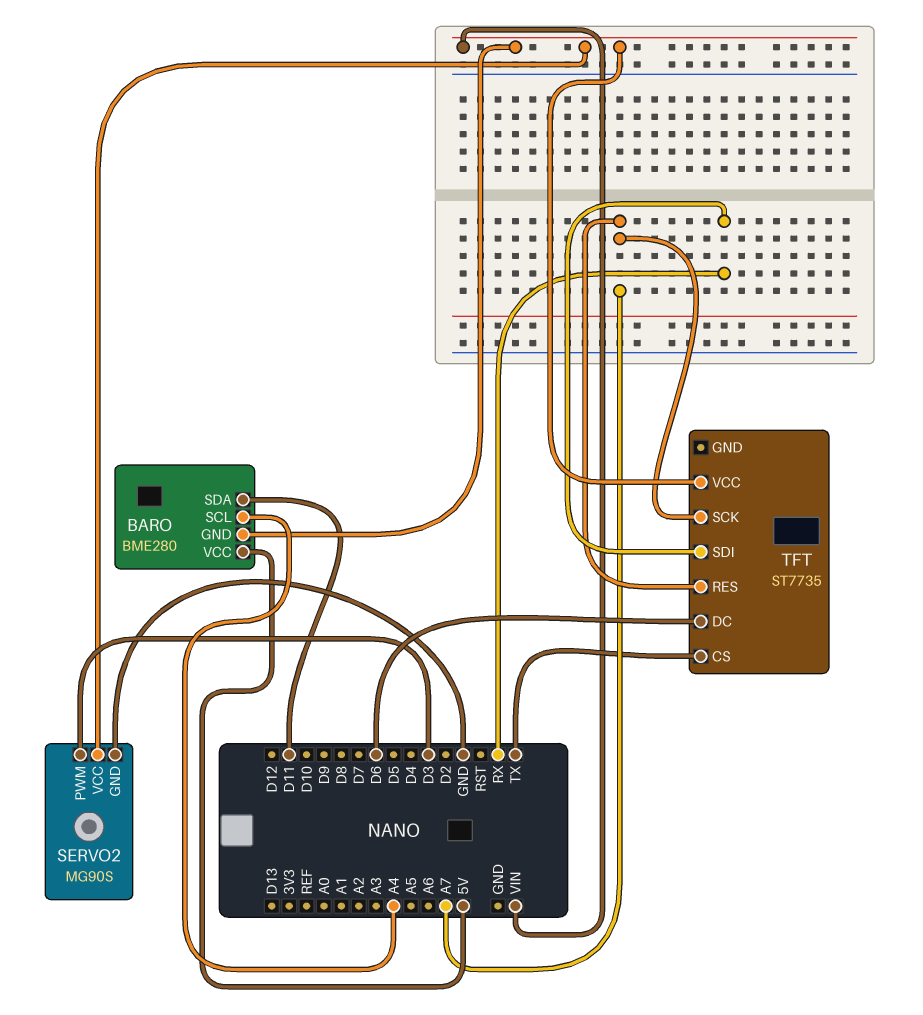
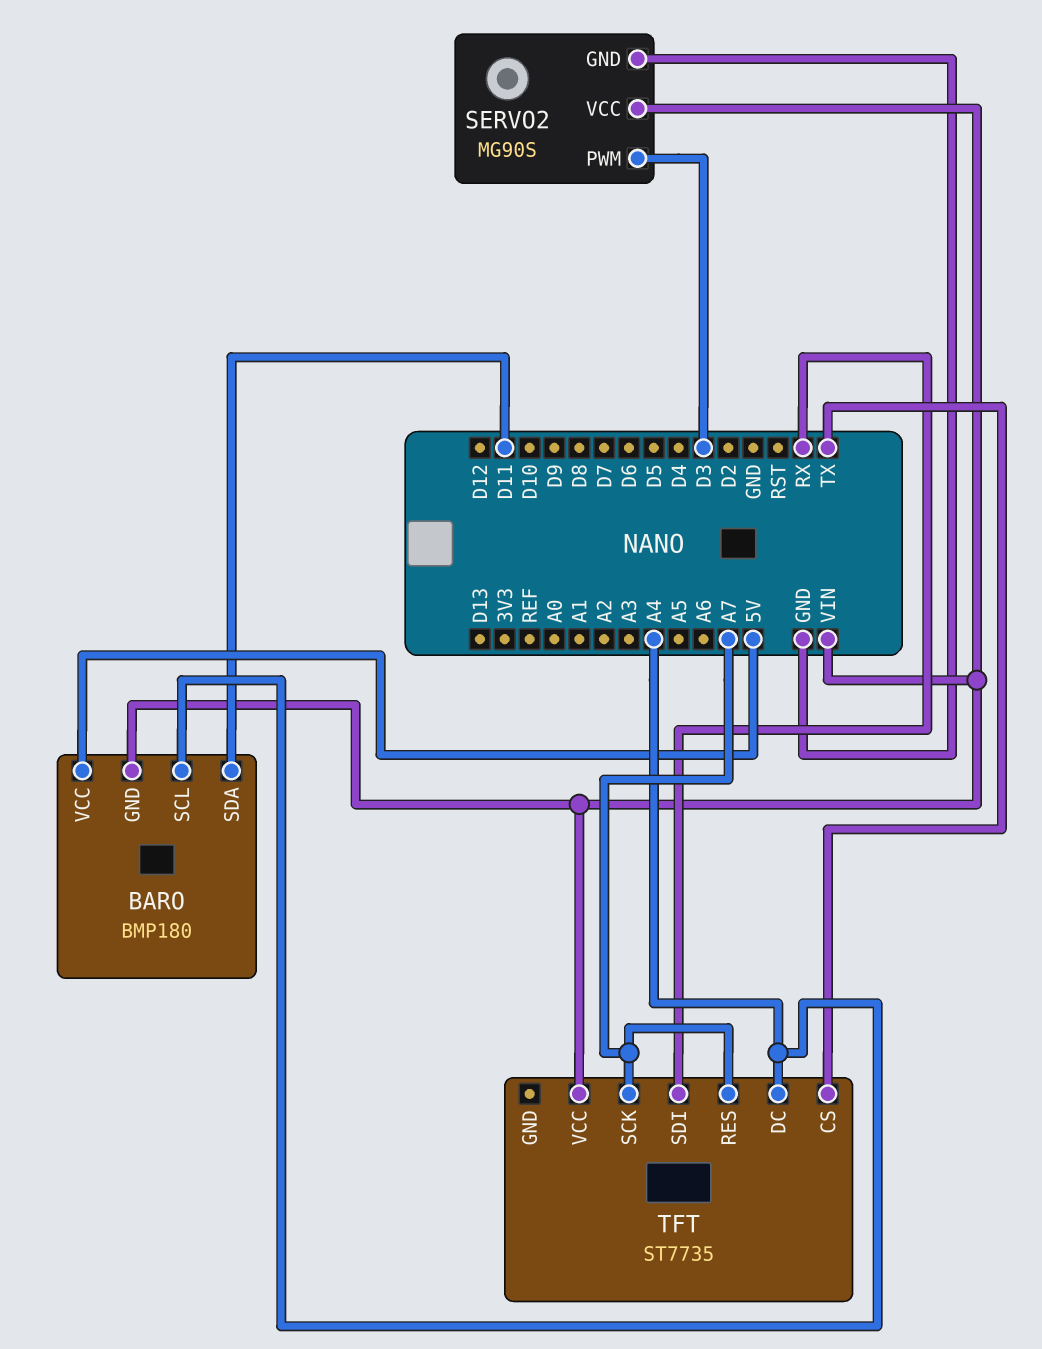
BARO: BME280 -> BMP180
TFT pin DC: D6 -> A4

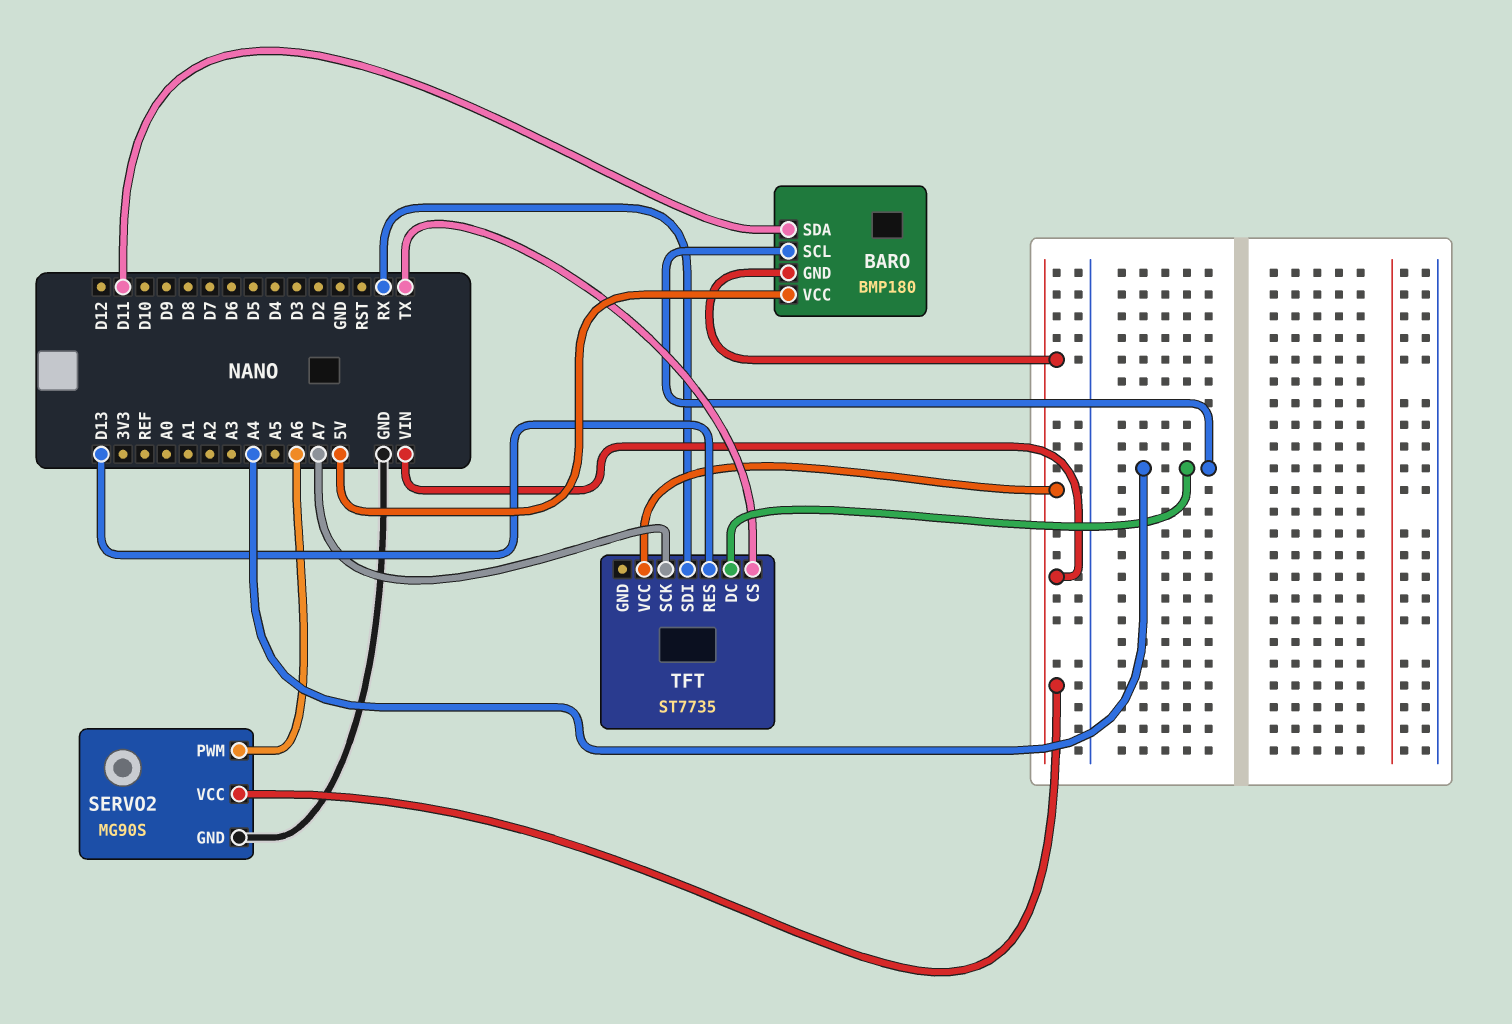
SERVO2 pin PWM: D3 -> A6
TFT pin RES: A7 -> D13

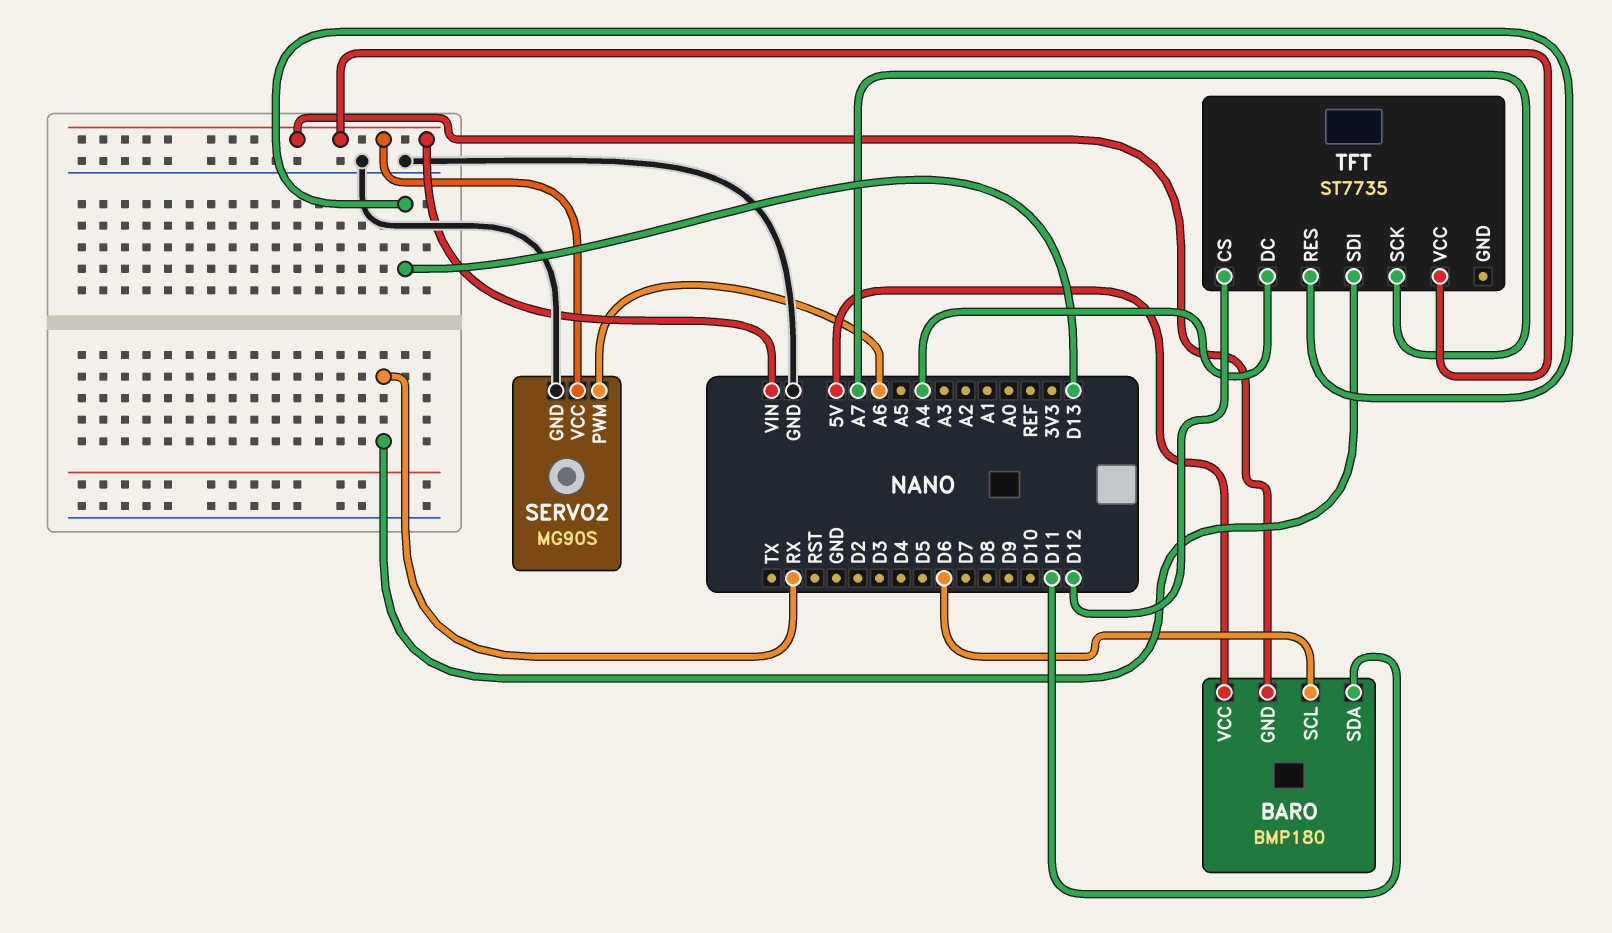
BARO pin SCL: A4 -> D6
TFT pin CS: TX -> D12

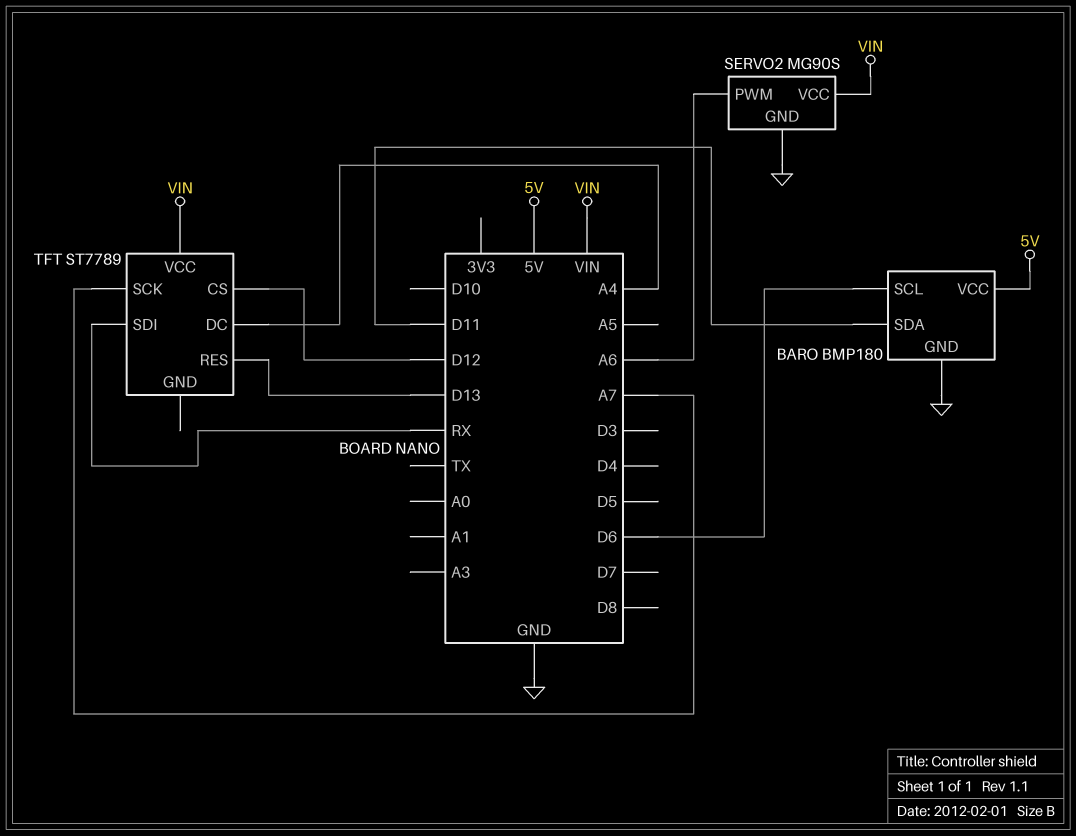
BARO pin GND: VIN -> GND
TFT: ST7735 -> ST7789

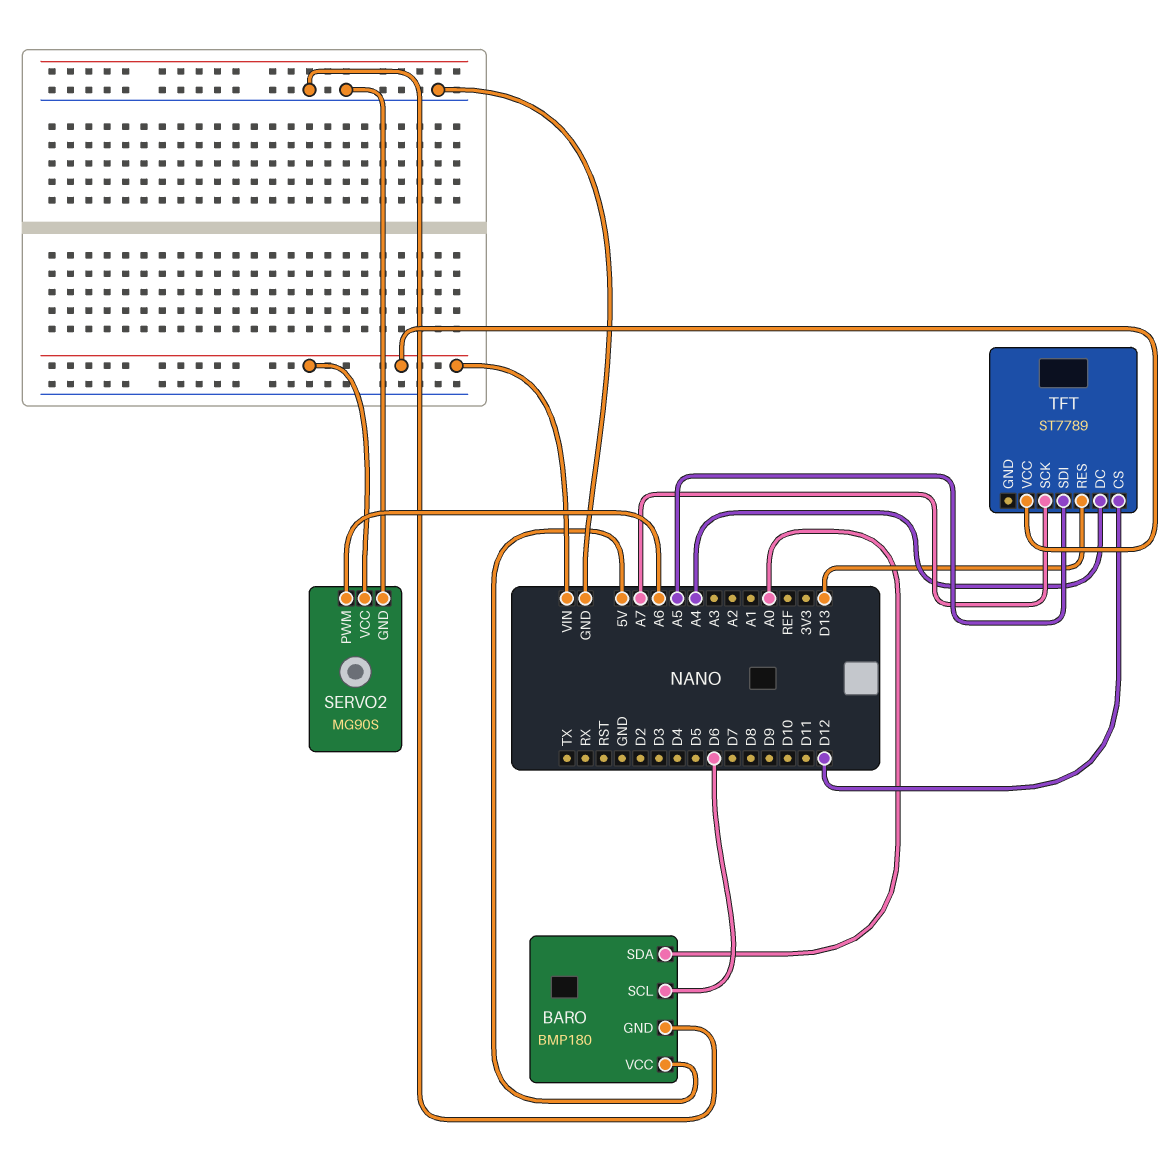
BARO pin SDA: D11 -> A0
TFT pin SDI: RX -> A5

